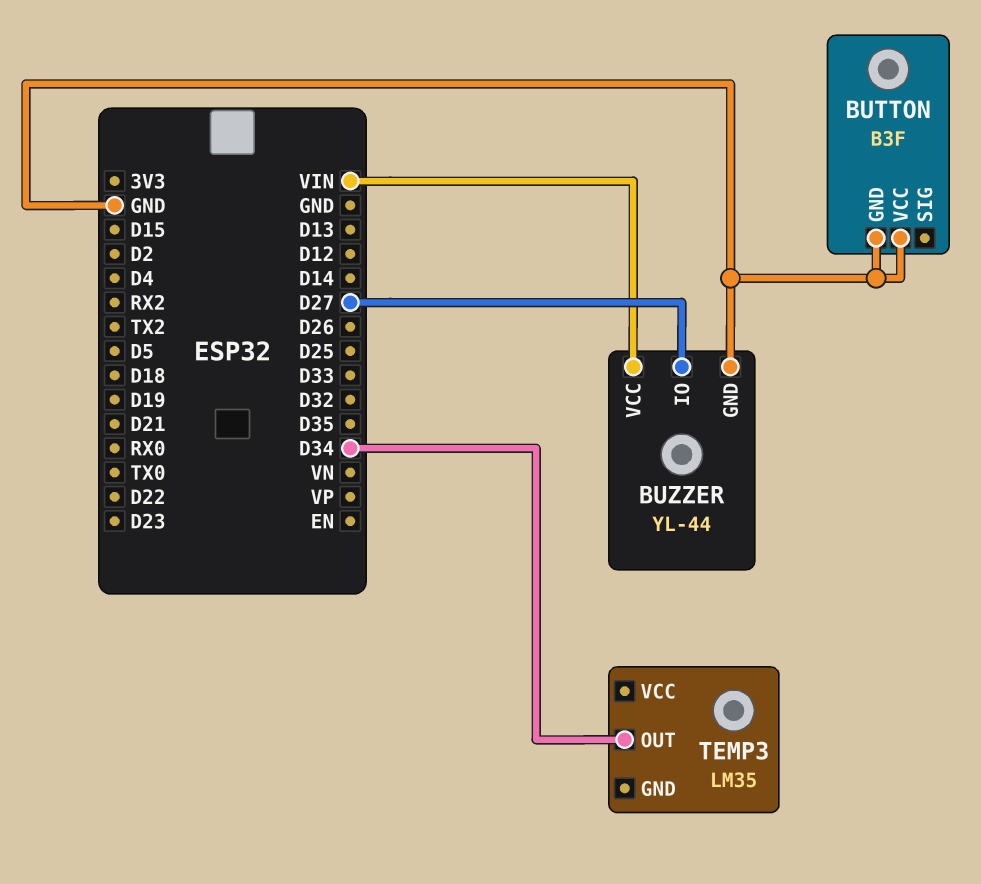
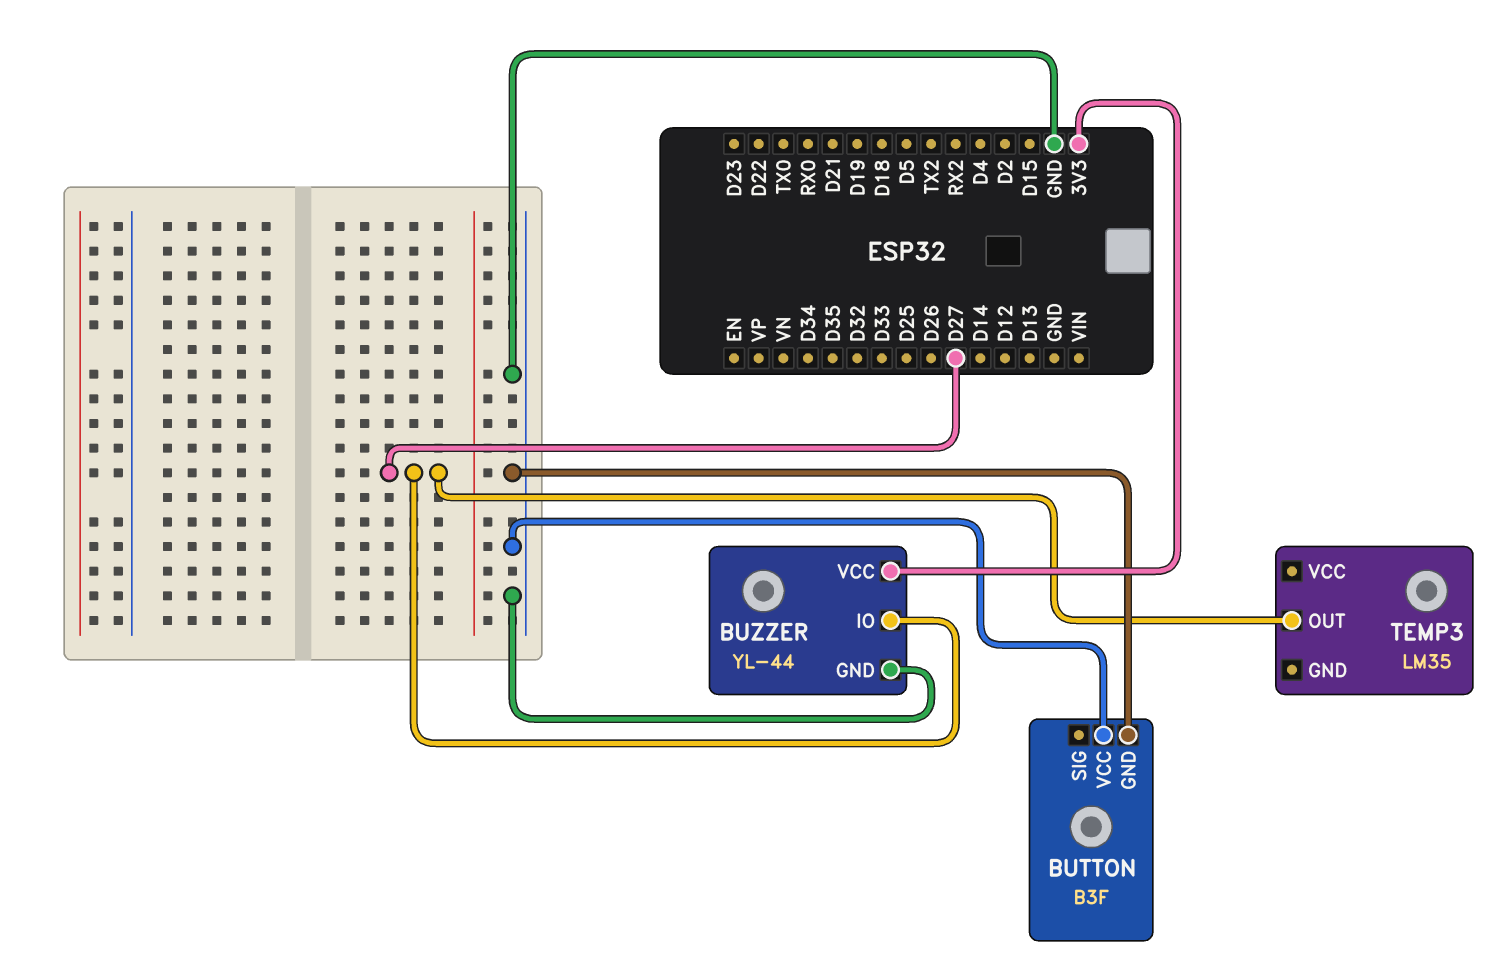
BUZZER pin VCC: VIN -> 3V3
TEMP3 pin OUT: D34 -> D27

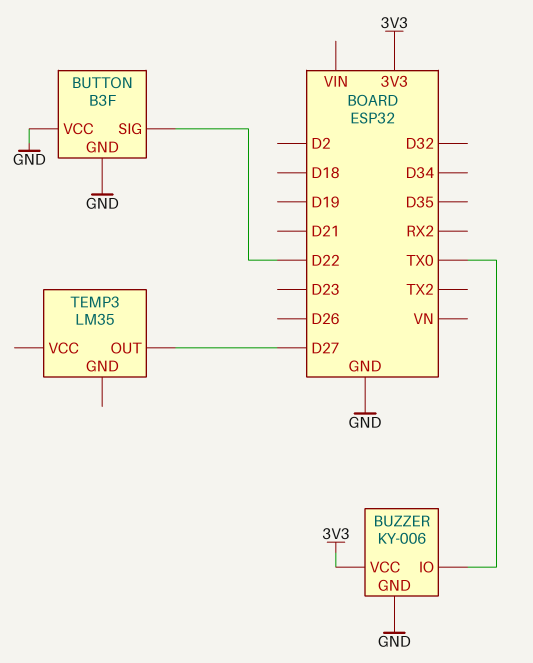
BUTTON pin SIG: none -> D22
BUZZER: YL-44 -> KY-006
BUZZER pin IO: D27 -> TX0

